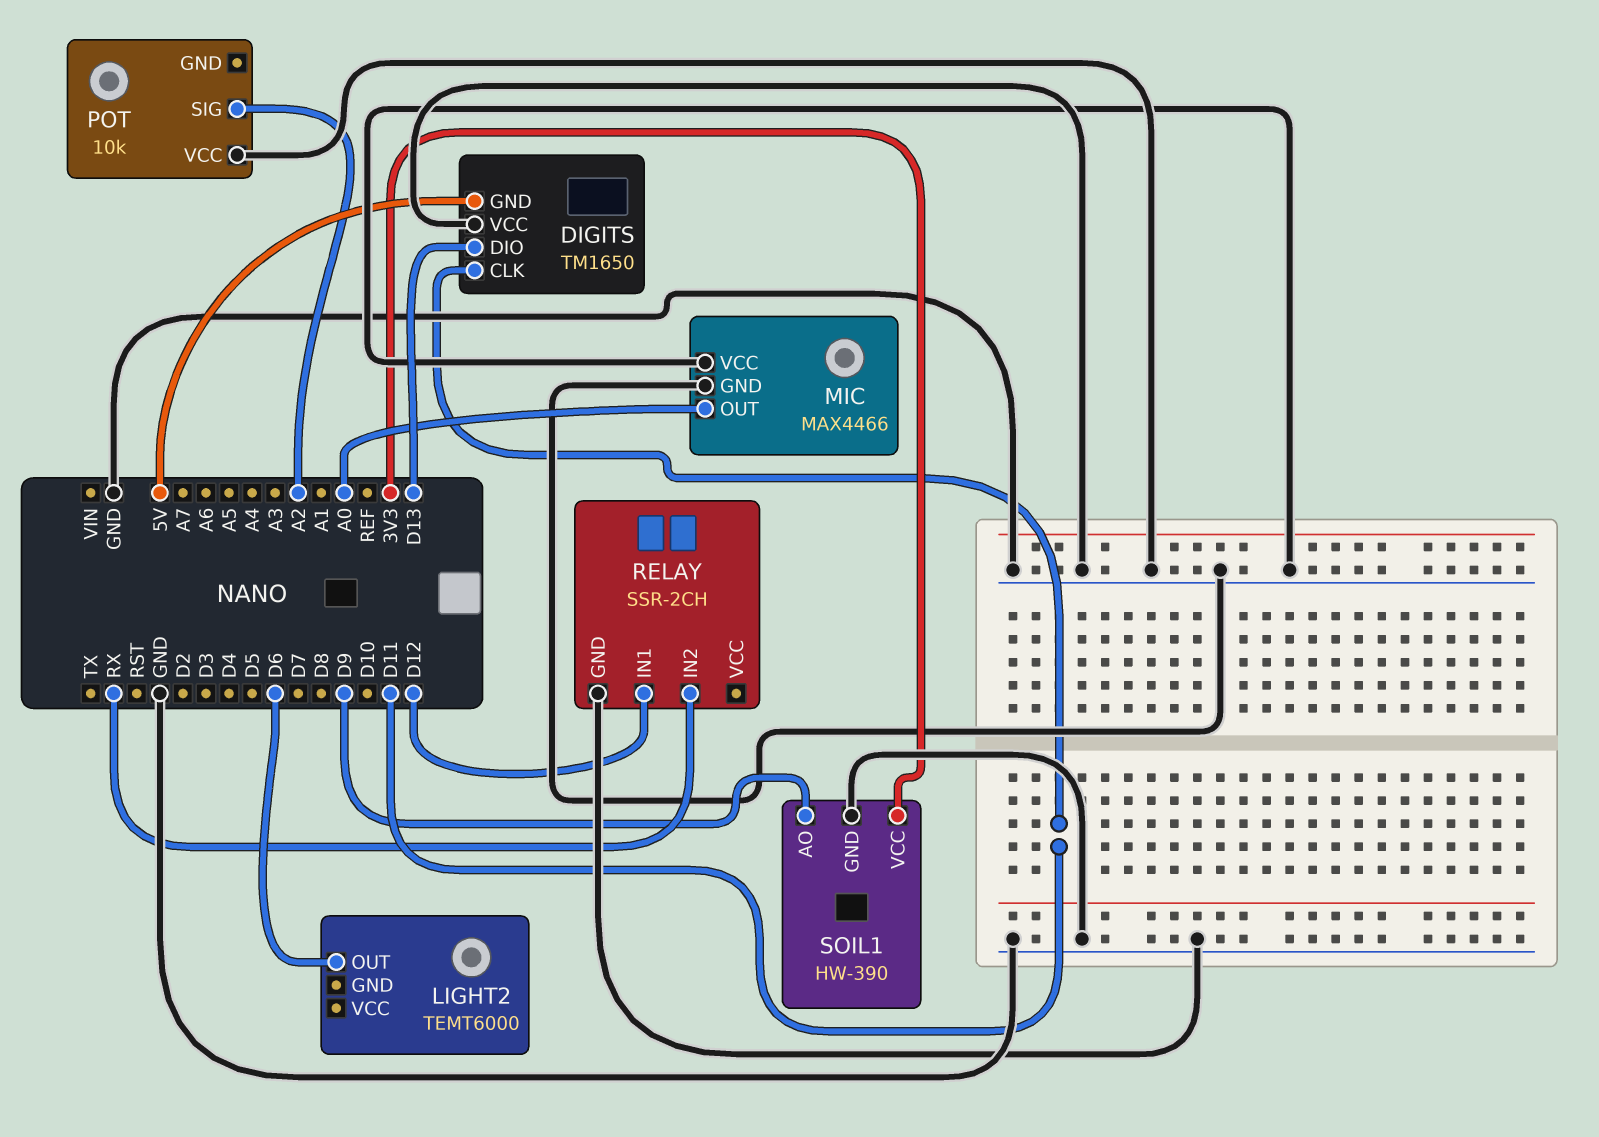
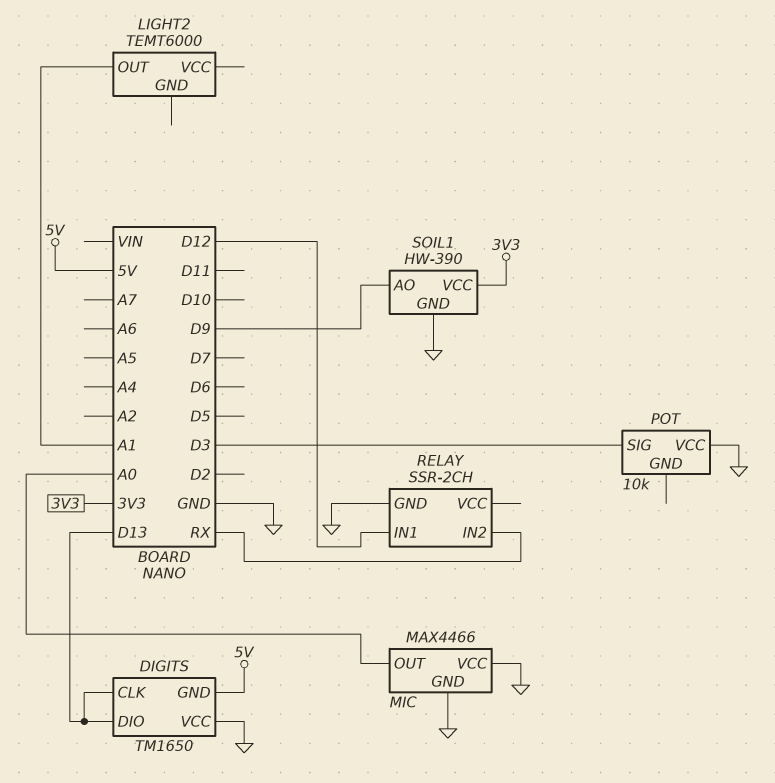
DIGITS pin CLK: D11 -> D13
LIGHT2 pin OUT: D6 -> A1
POT pin SIG: A2 -> D3

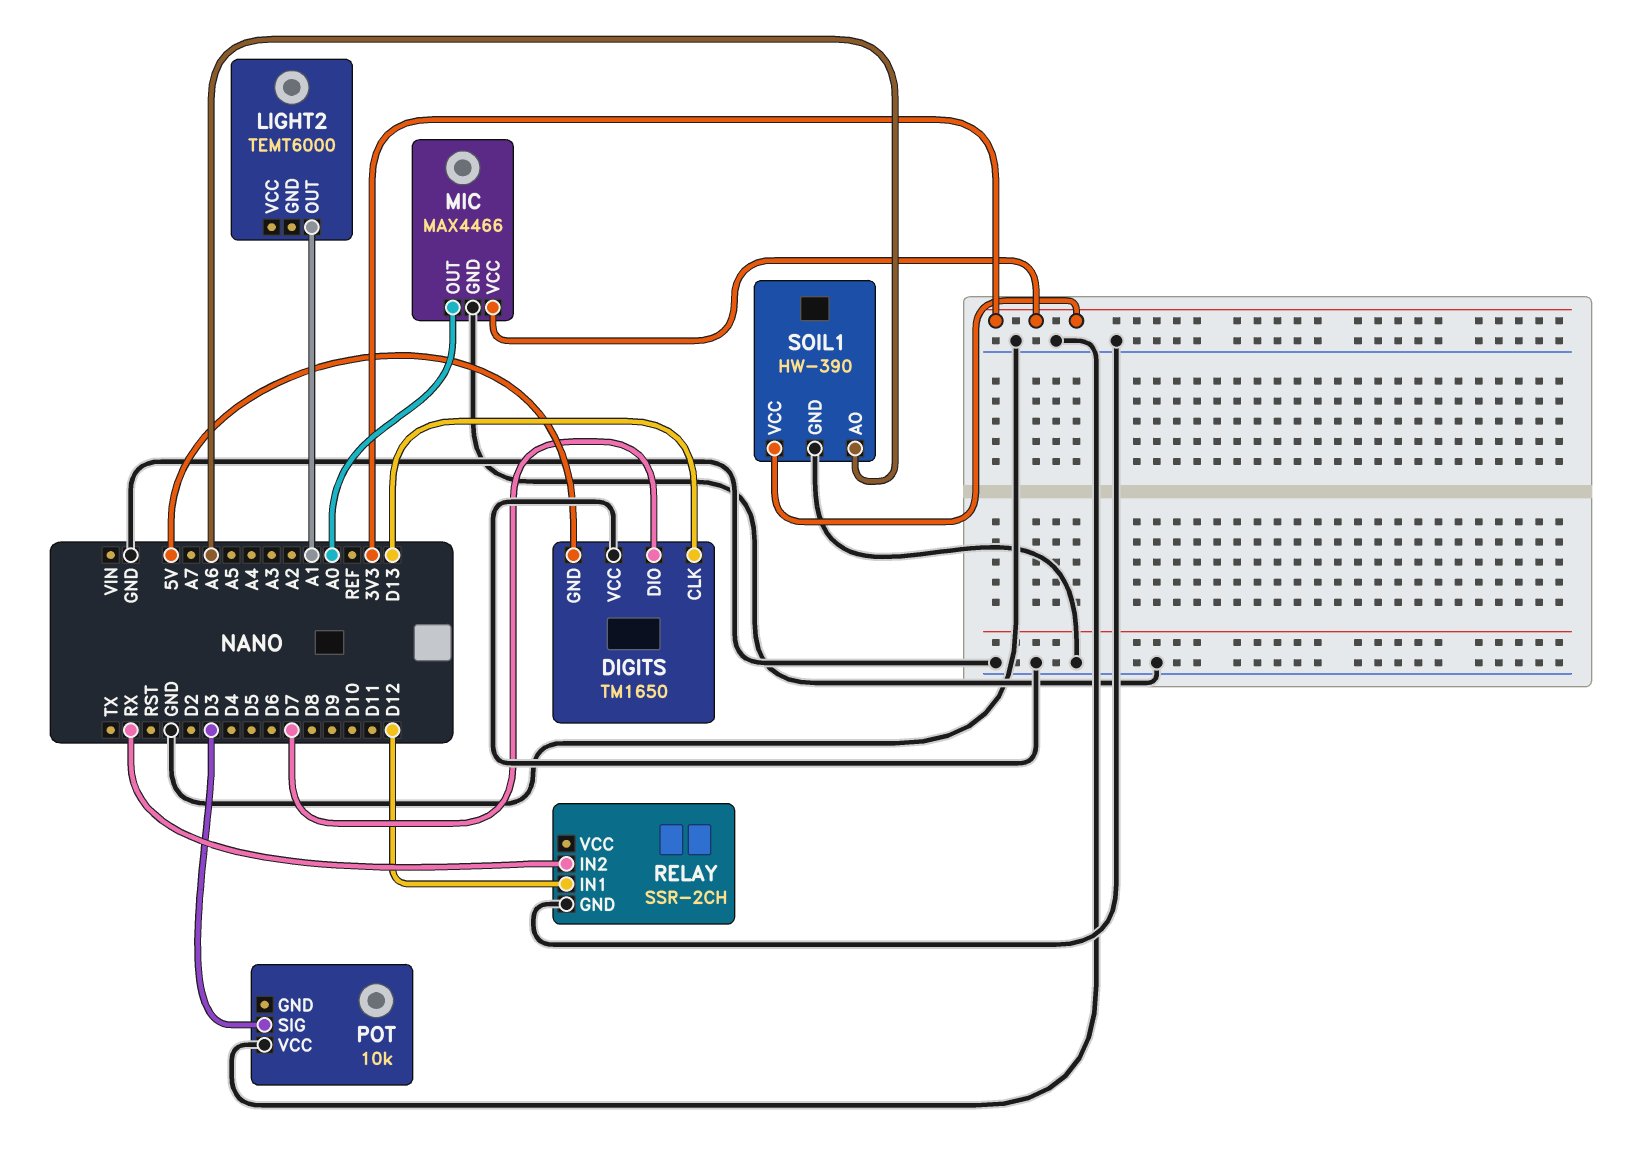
DIGITS pin DIO: D13 -> D7
MIC pin VCC: GND -> 3V3
SOIL1 pin AO: D9 -> A6

